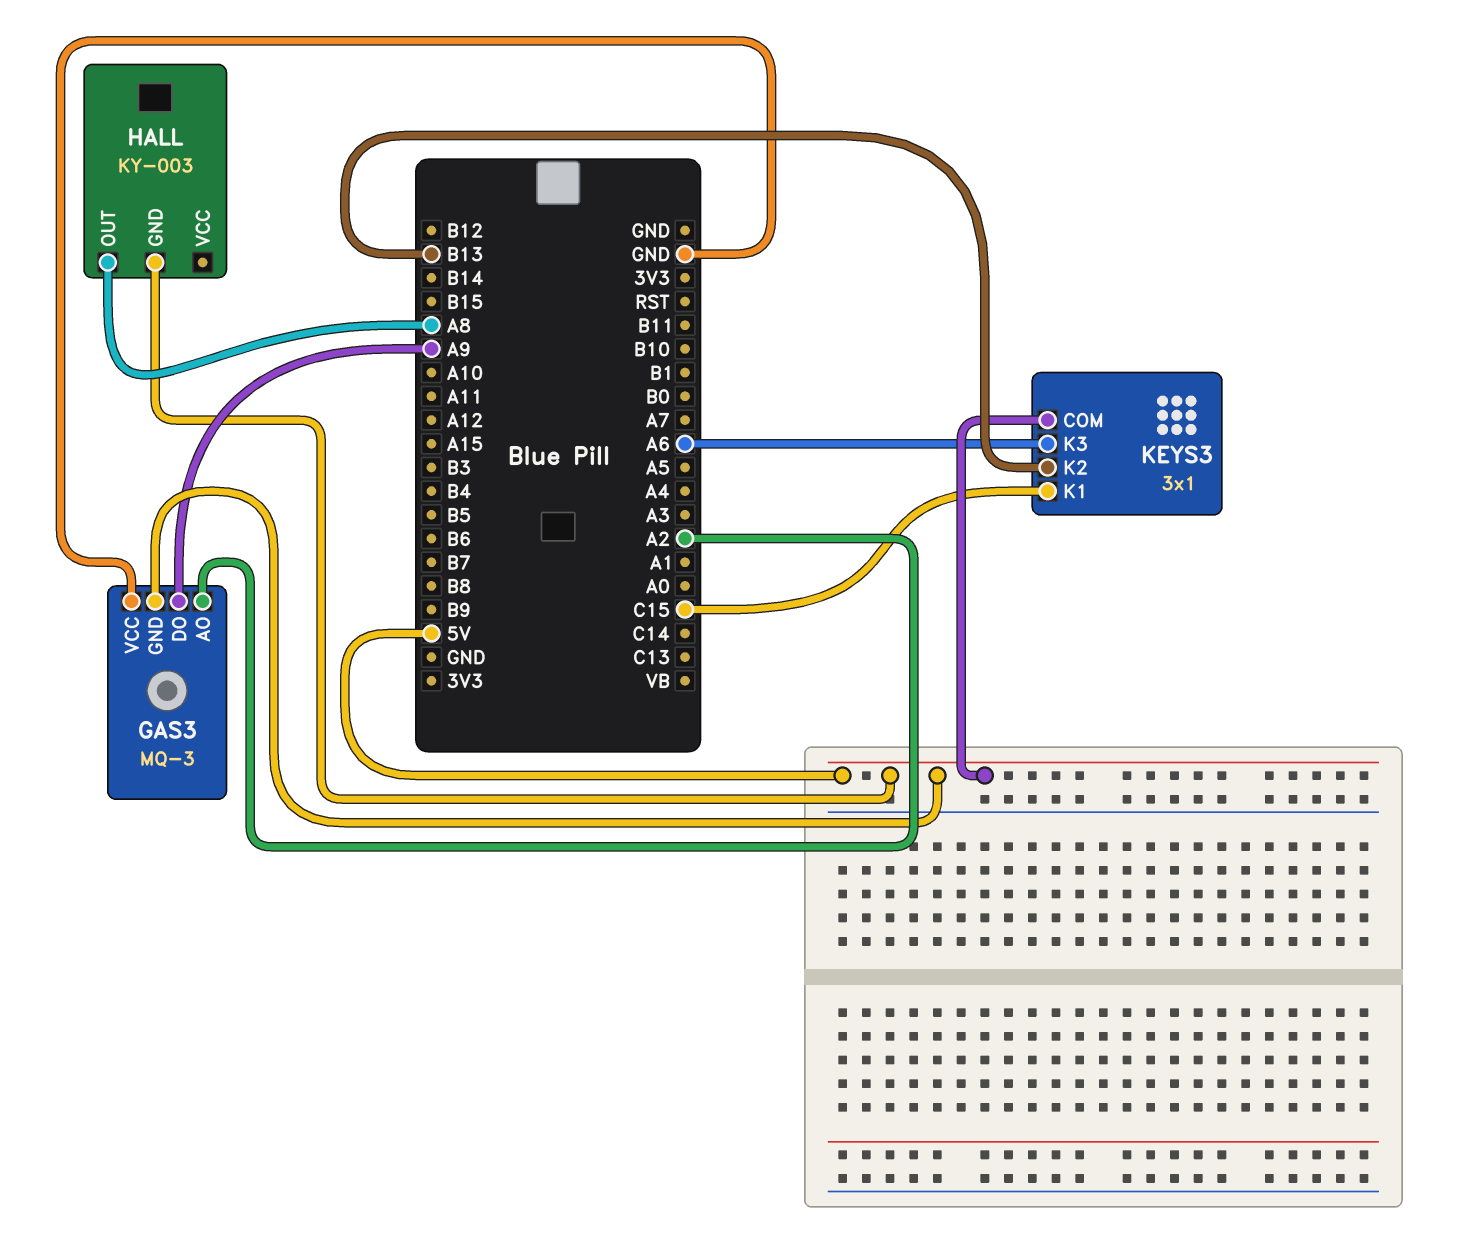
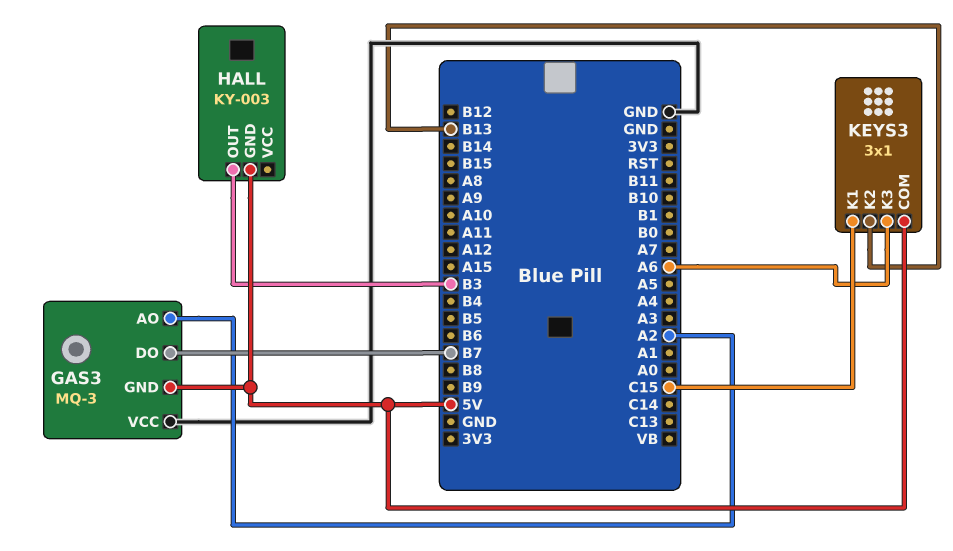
GAS3 pin DO: A9 -> B7
HALL pin OUT: A8 -> B3

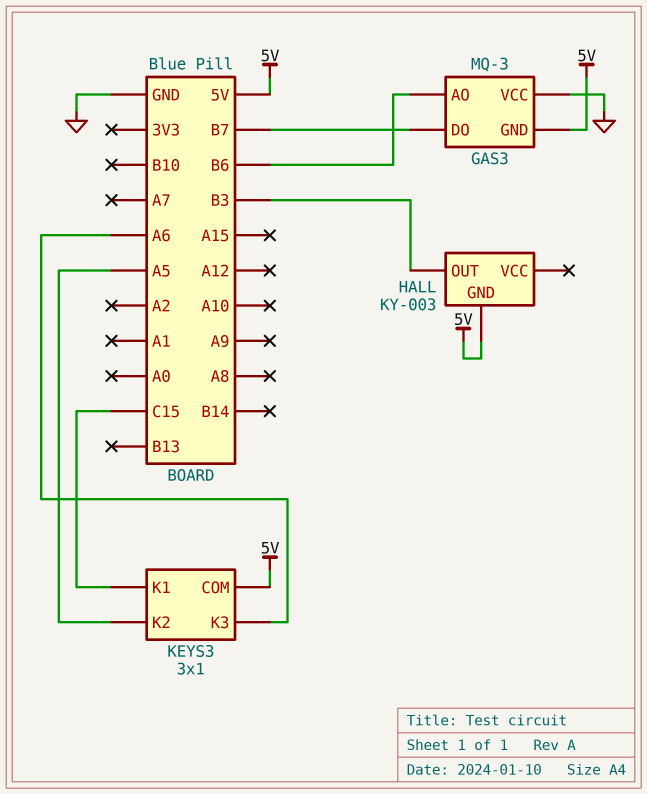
GAS3 pin AO: A2 -> B6
KEYS3 pin K2: B13 -> A5

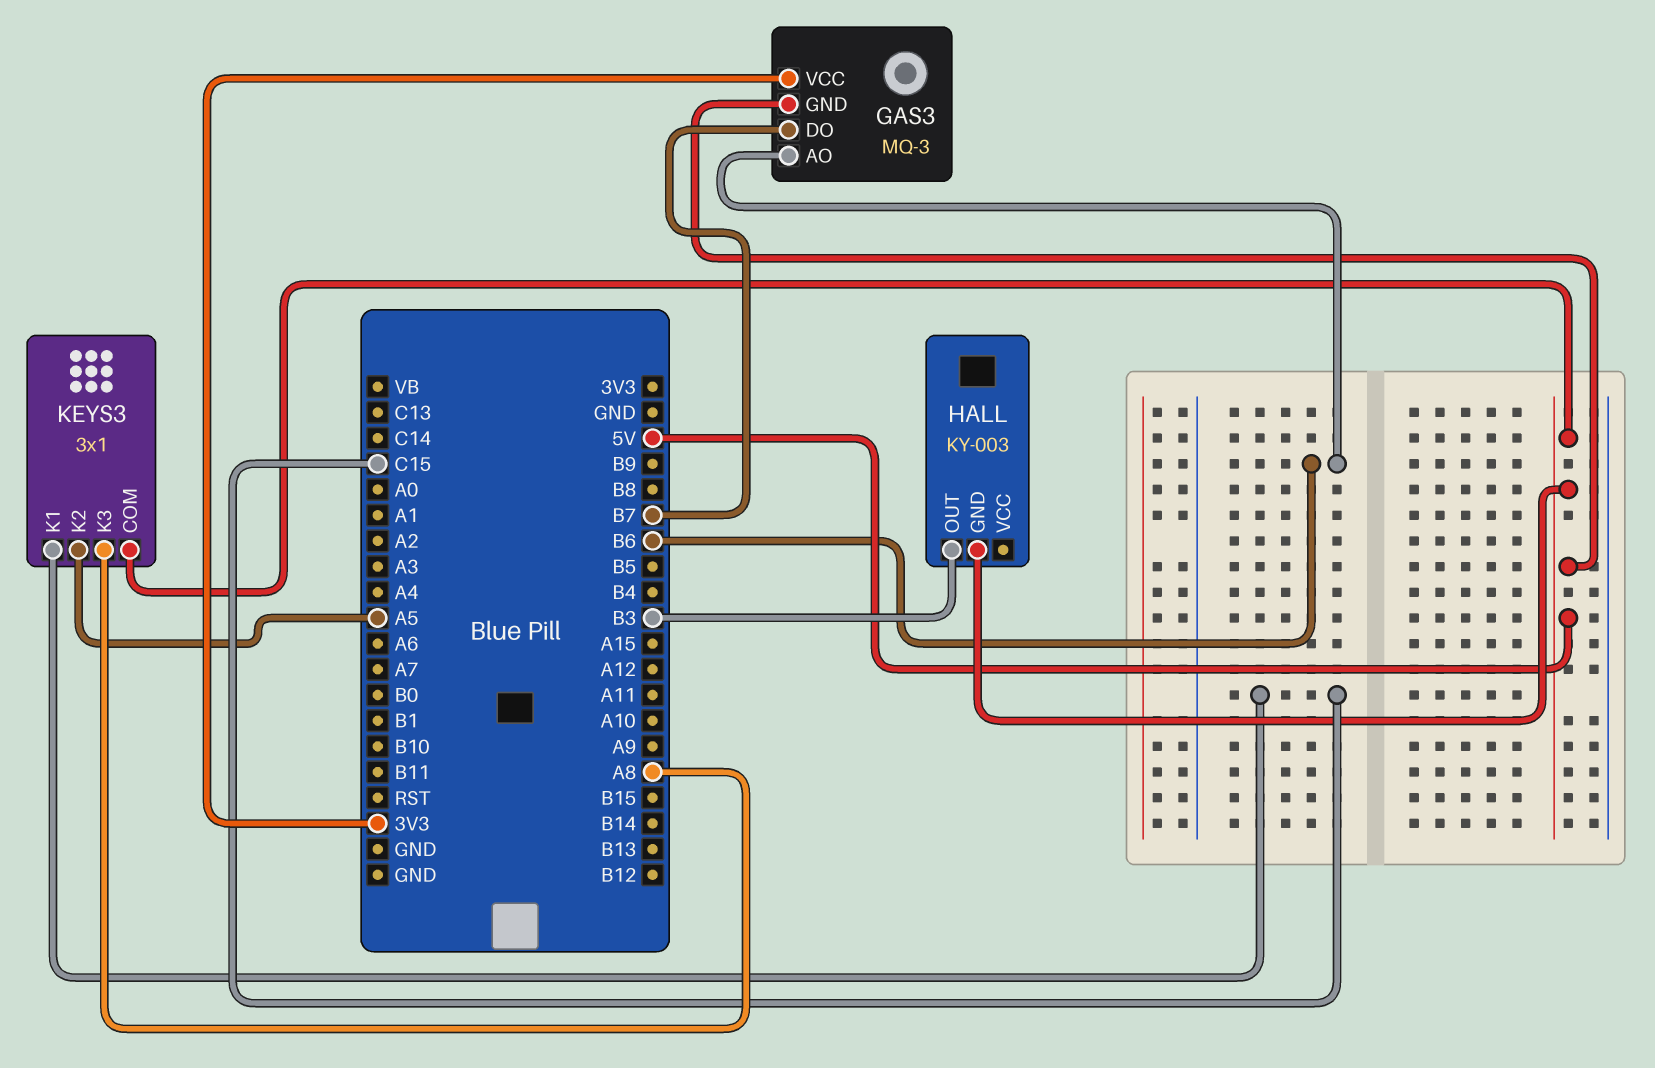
GAS3 pin VCC: GND -> 3V3
KEYS3 pin K3: A6 -> A8

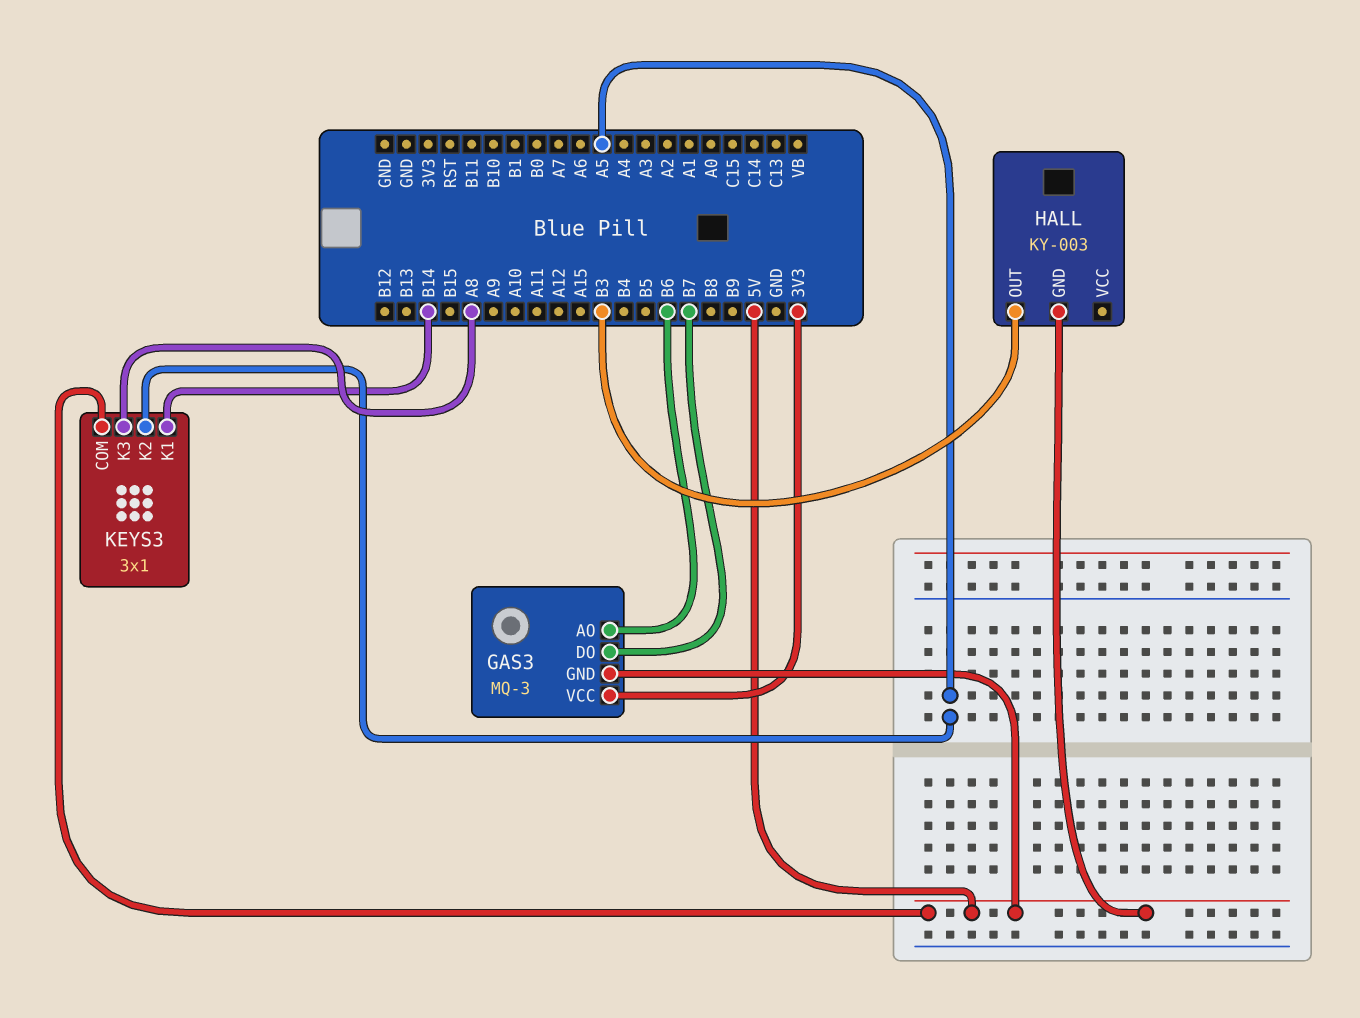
KEYS3 pin K1: C15 -> B14

